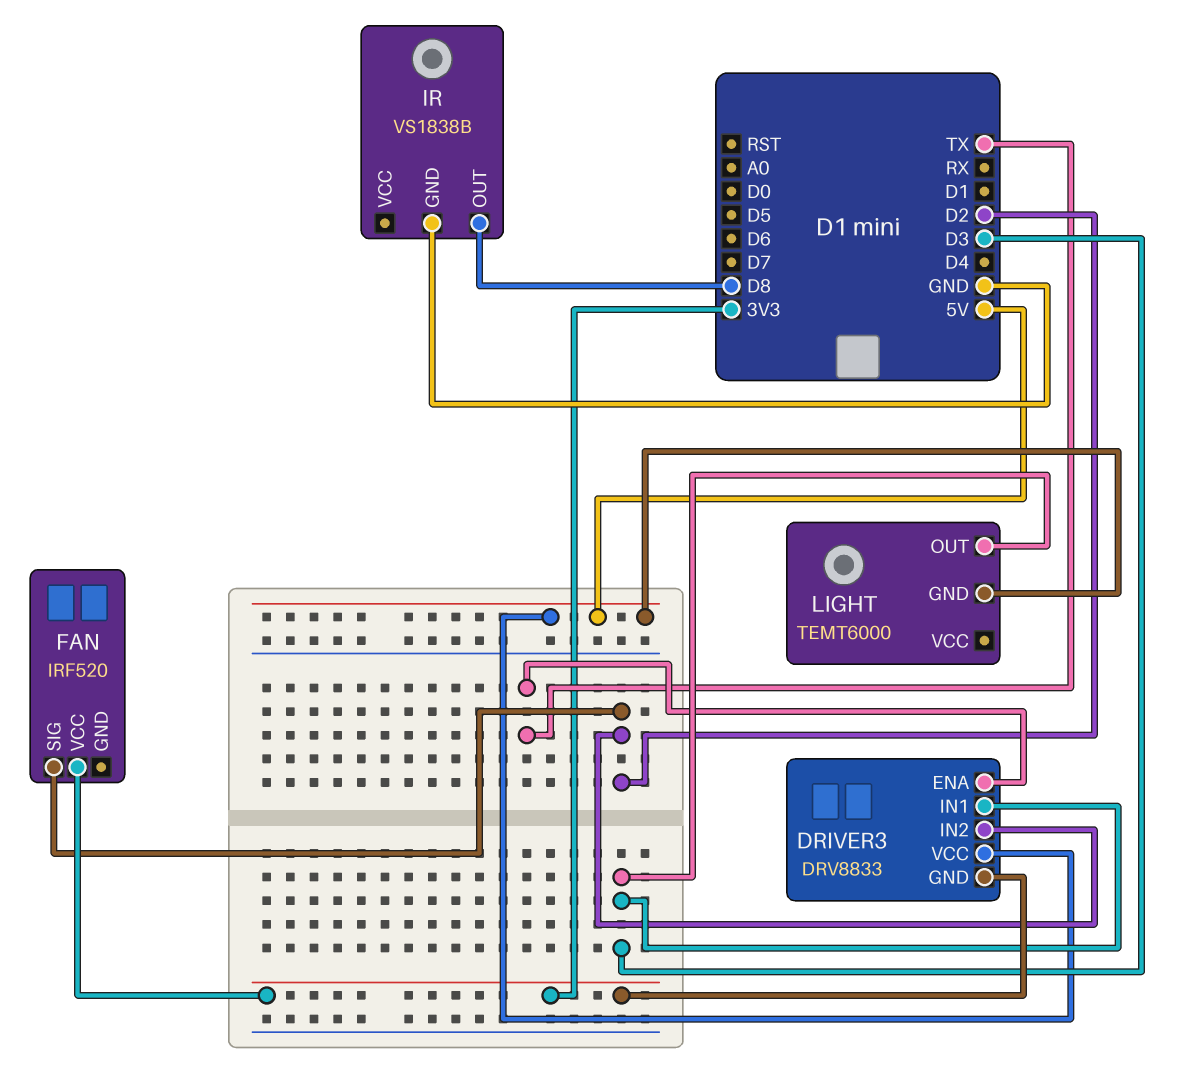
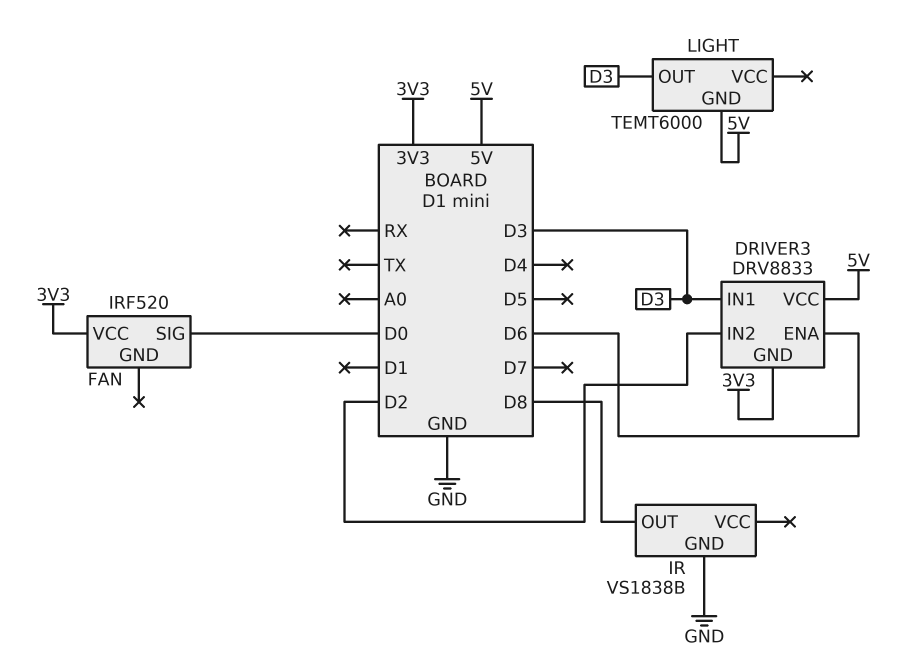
DRIVER3 pin ENA: TX -> D6
FAN pin SIG: D2 -> D0

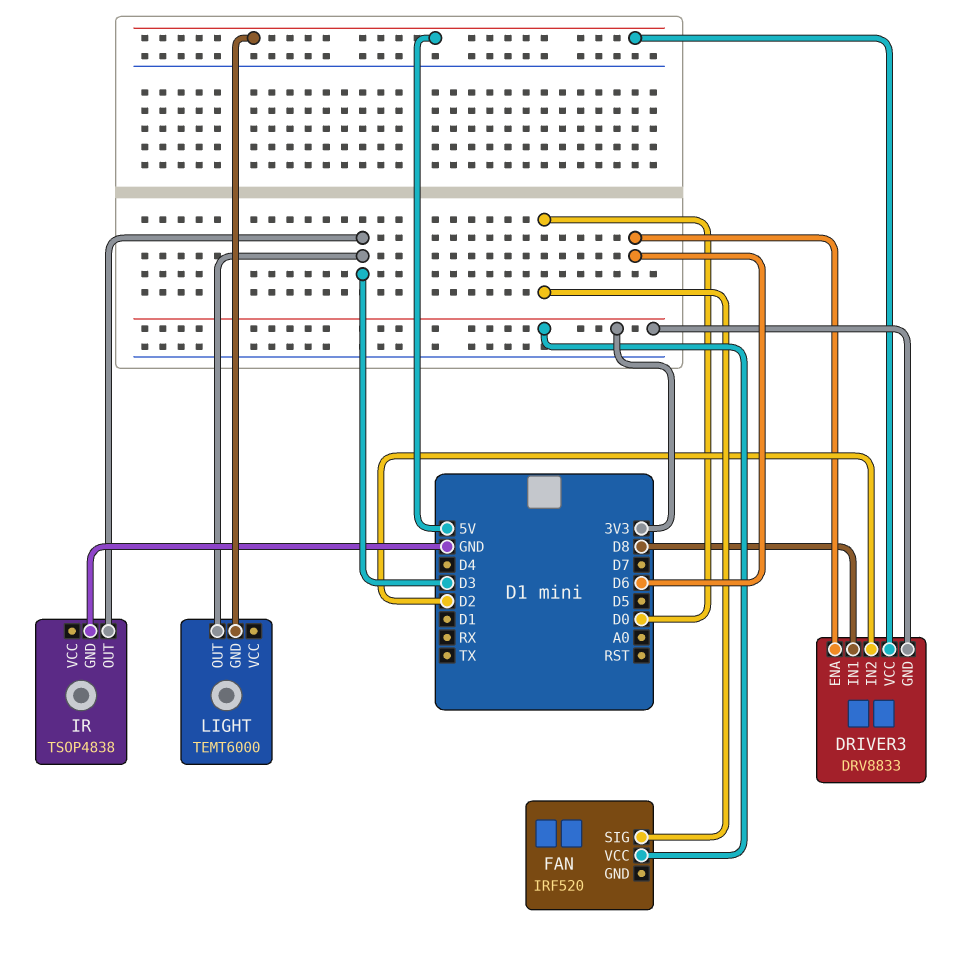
DRIVER3 pin IN1: D3 -> D8
IR: VS1838B -> TSOP4838
IR pin OUT: D8 -> D3

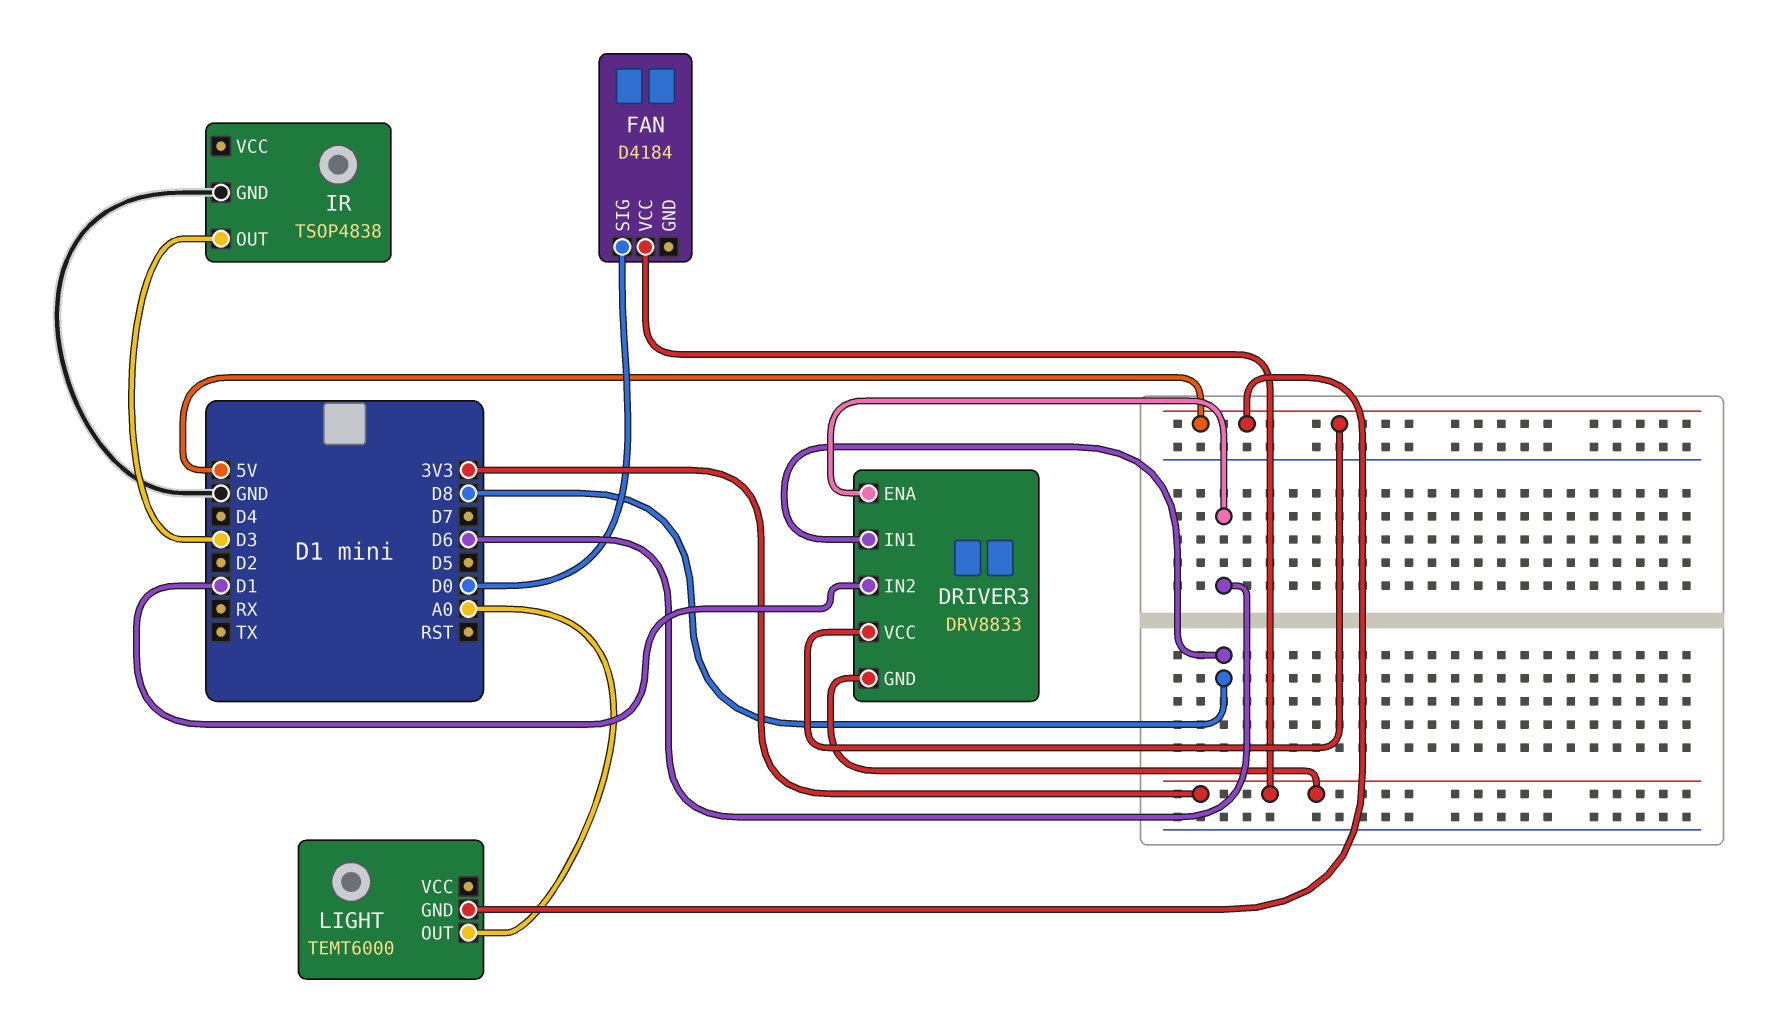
DRIVER3 pin IN2: D2 -> D1
FAN: IRF520 -> D4184
LIGHT pin OUT: D3 -> A0

